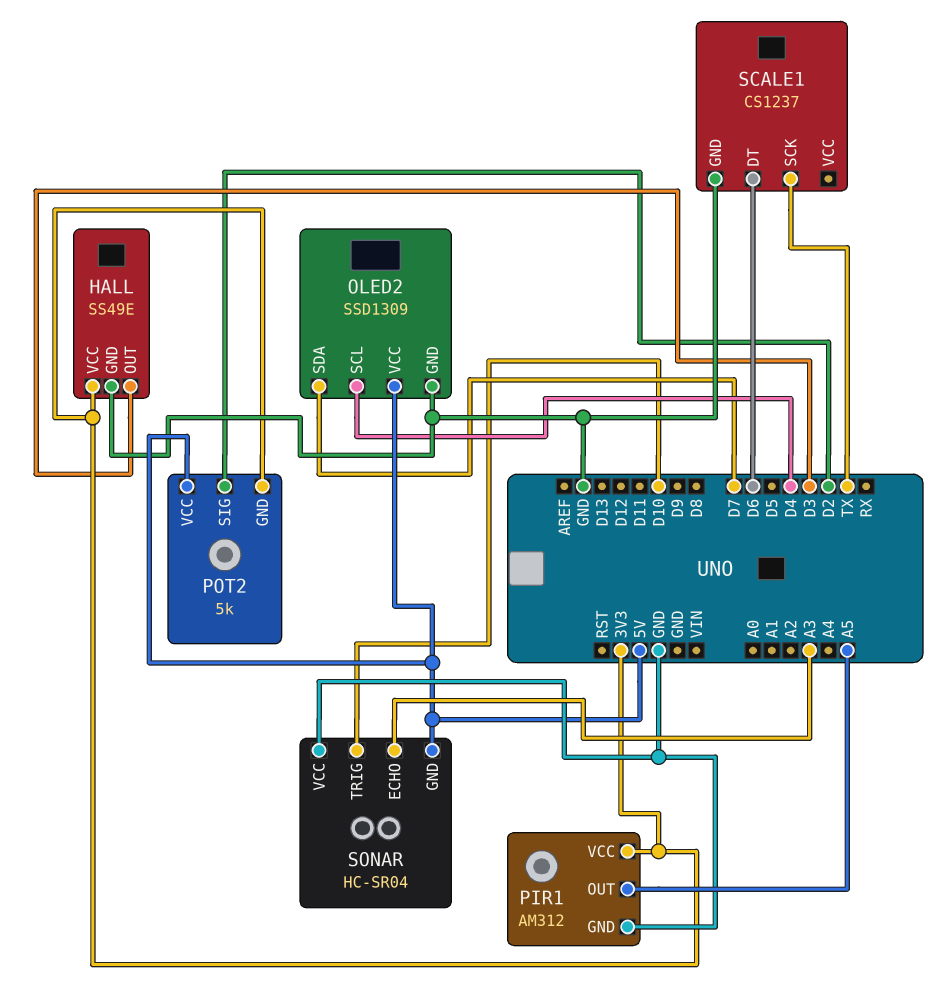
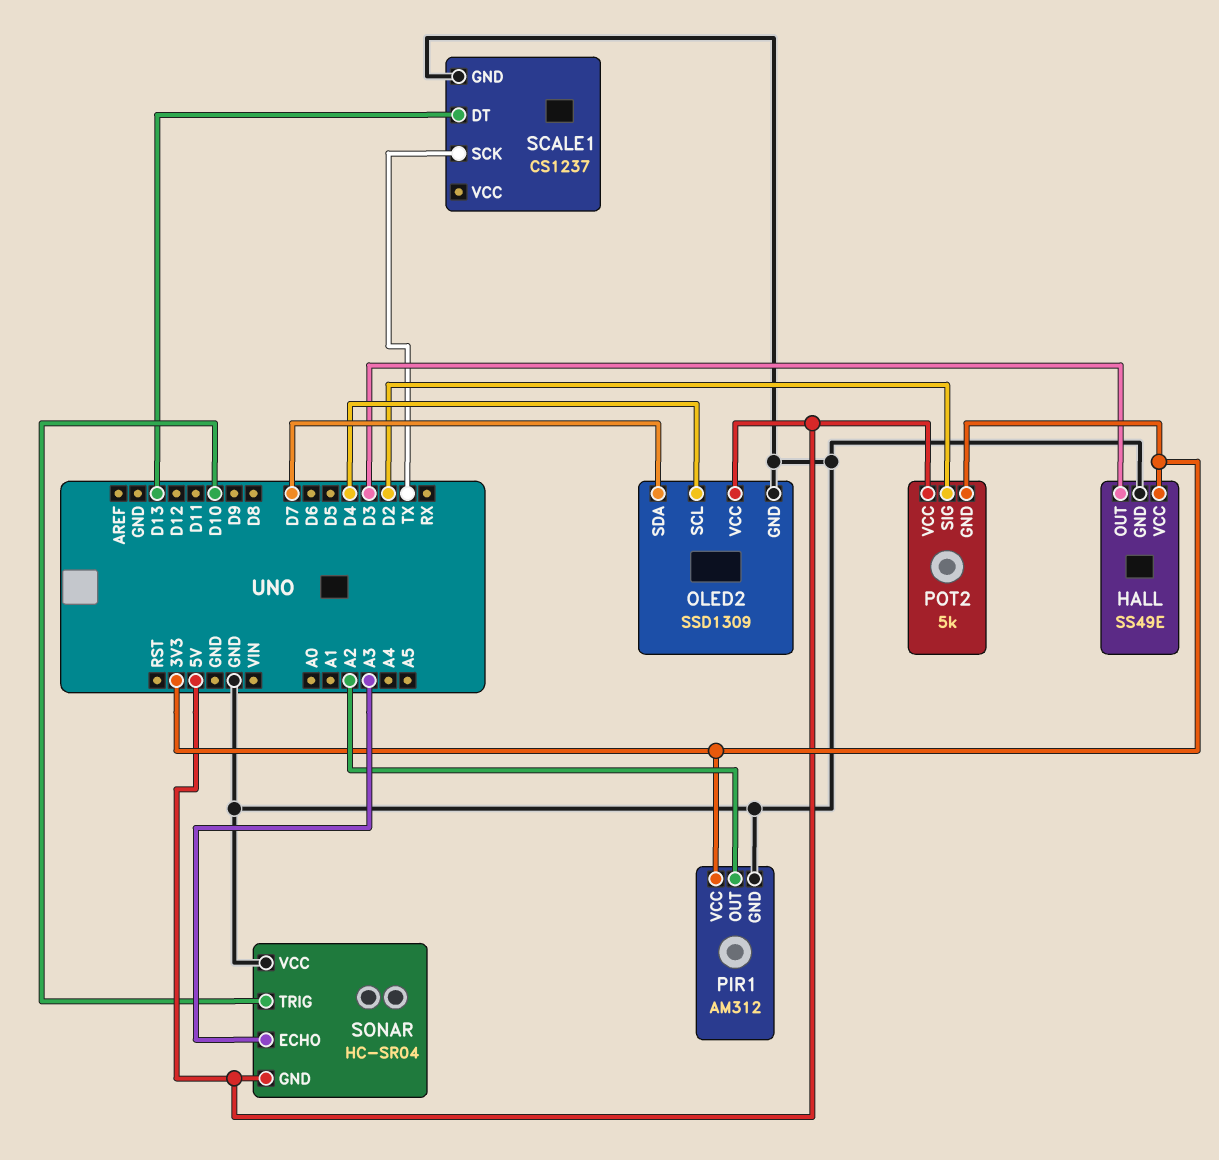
PIR1 pin OUT: A5 -> A2
SCALE1 pin DT: D6 -> D13

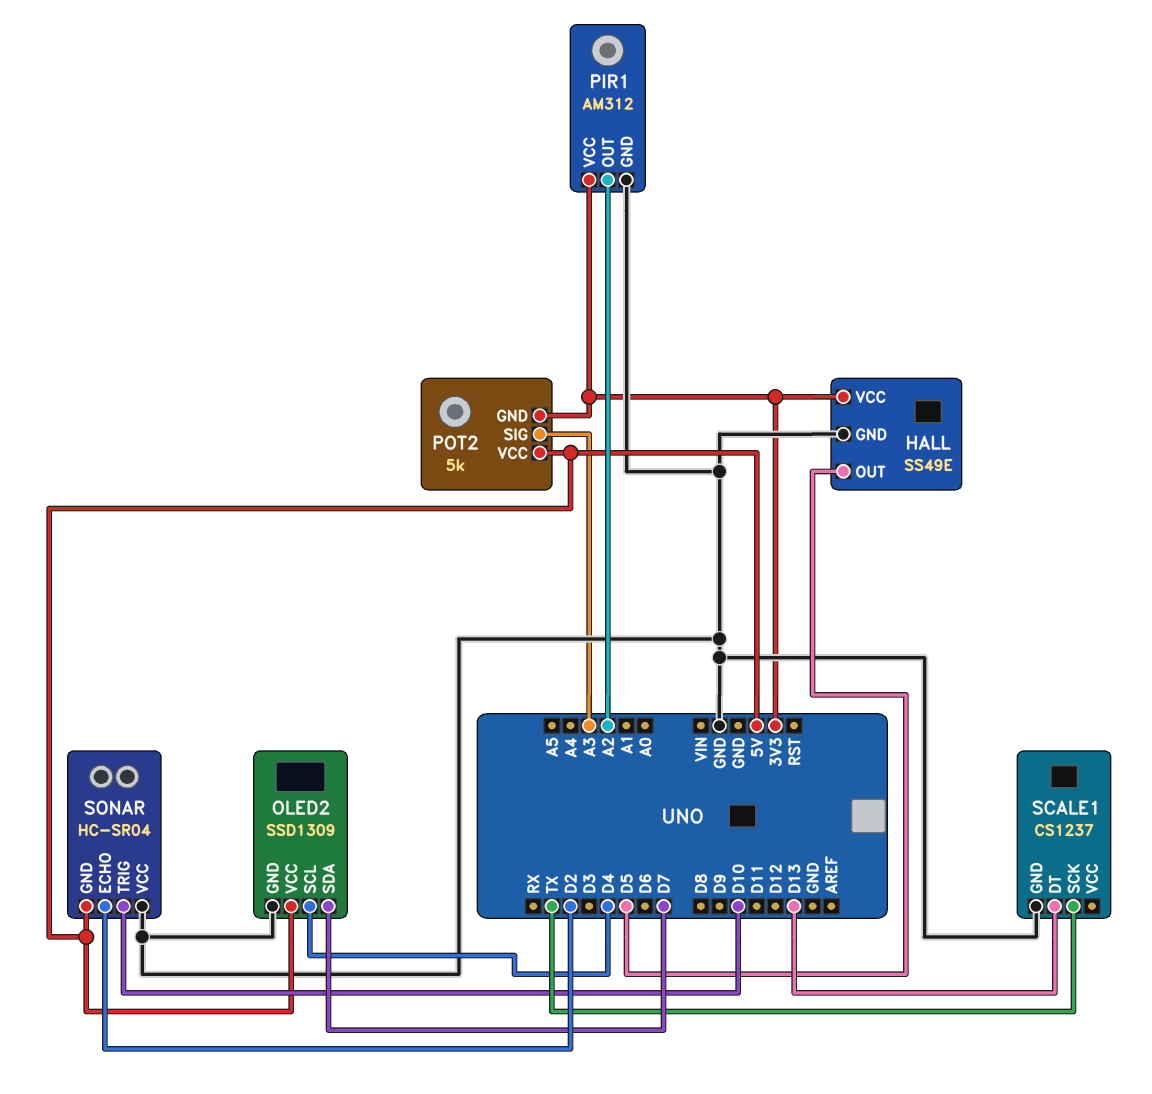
HALL pin OUT: D3 -> D5
POT2 pin SIG: D2 -> A3
SONAR pin ECHO: A3 -> D2

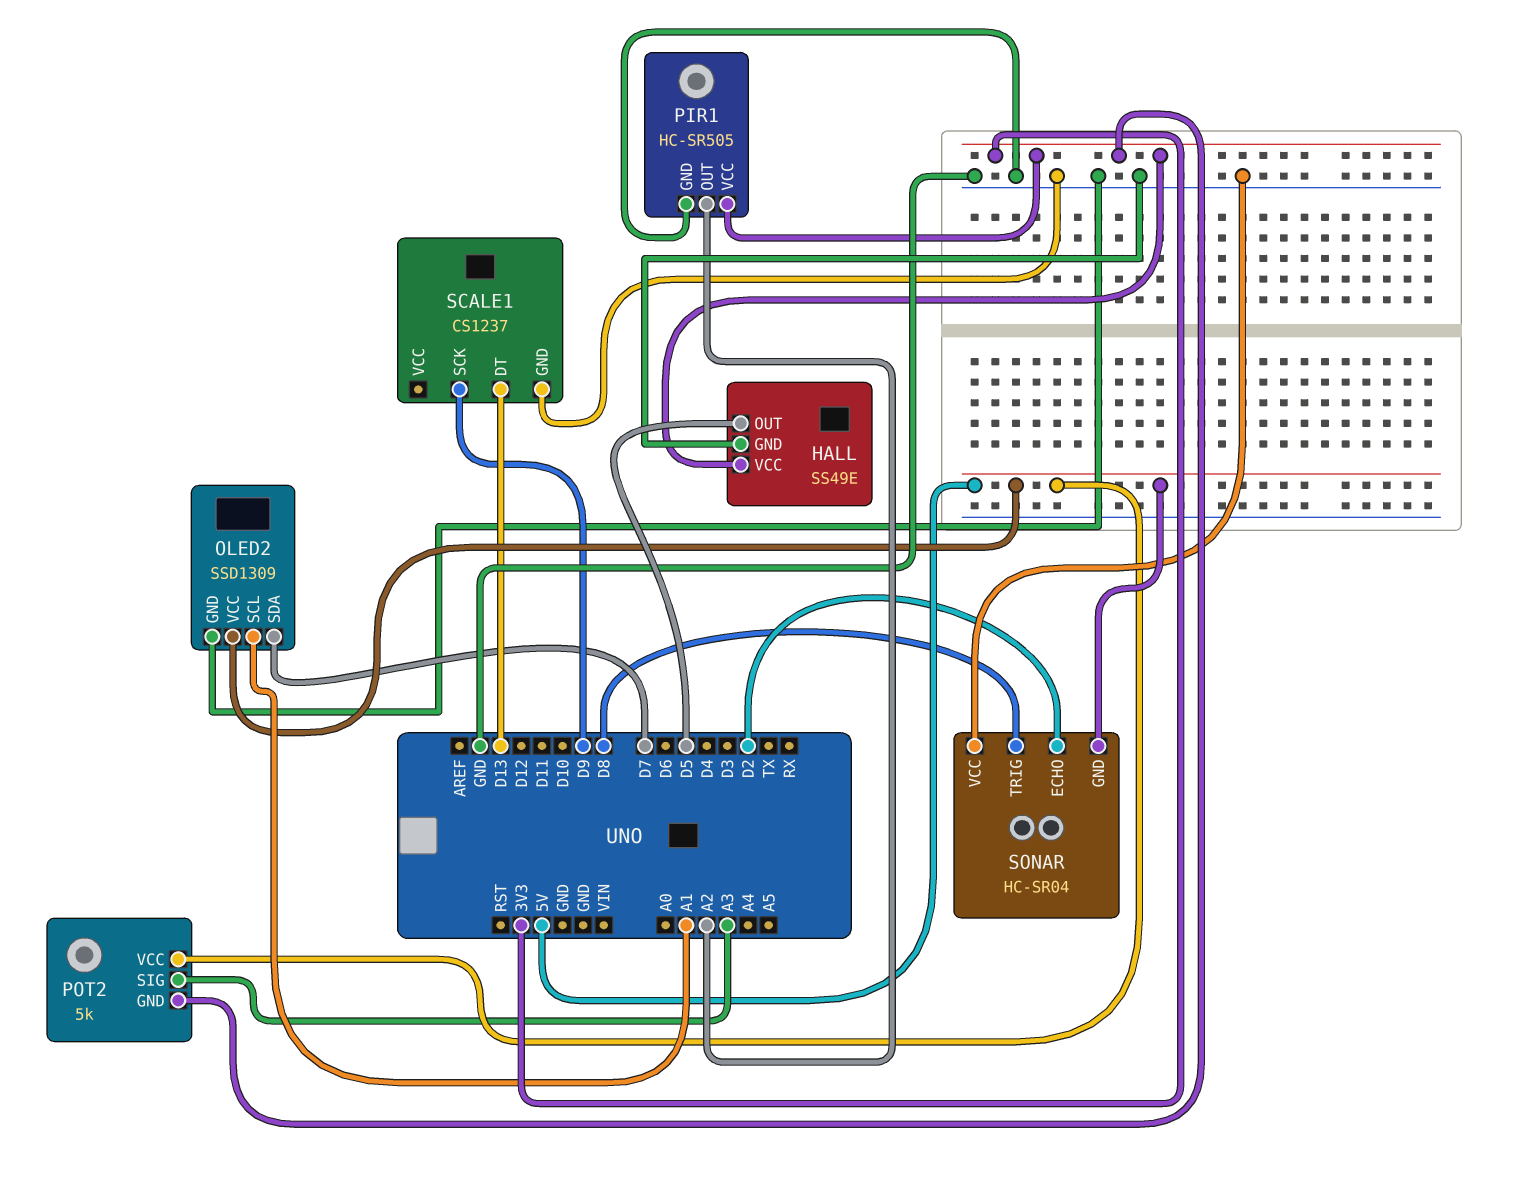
OLED2 pin SCL: D4 -> A1
PIR1: AM312 -> HC-SR505
SCALE1 pin SCK: TX -> D9
SONAR pin TRIG: D10 -> D8

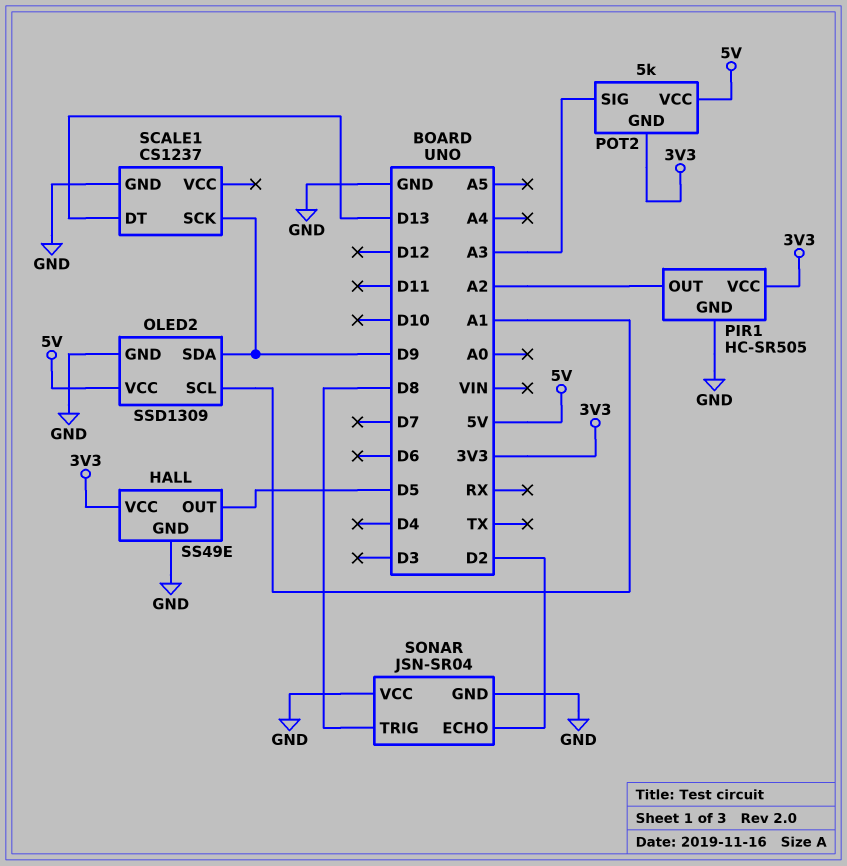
OLED2 pin SDA: D7 -> D9
SONAR: HC-SR04 -> JSN-SR04
SONAR pin GND: 5V -> GND

